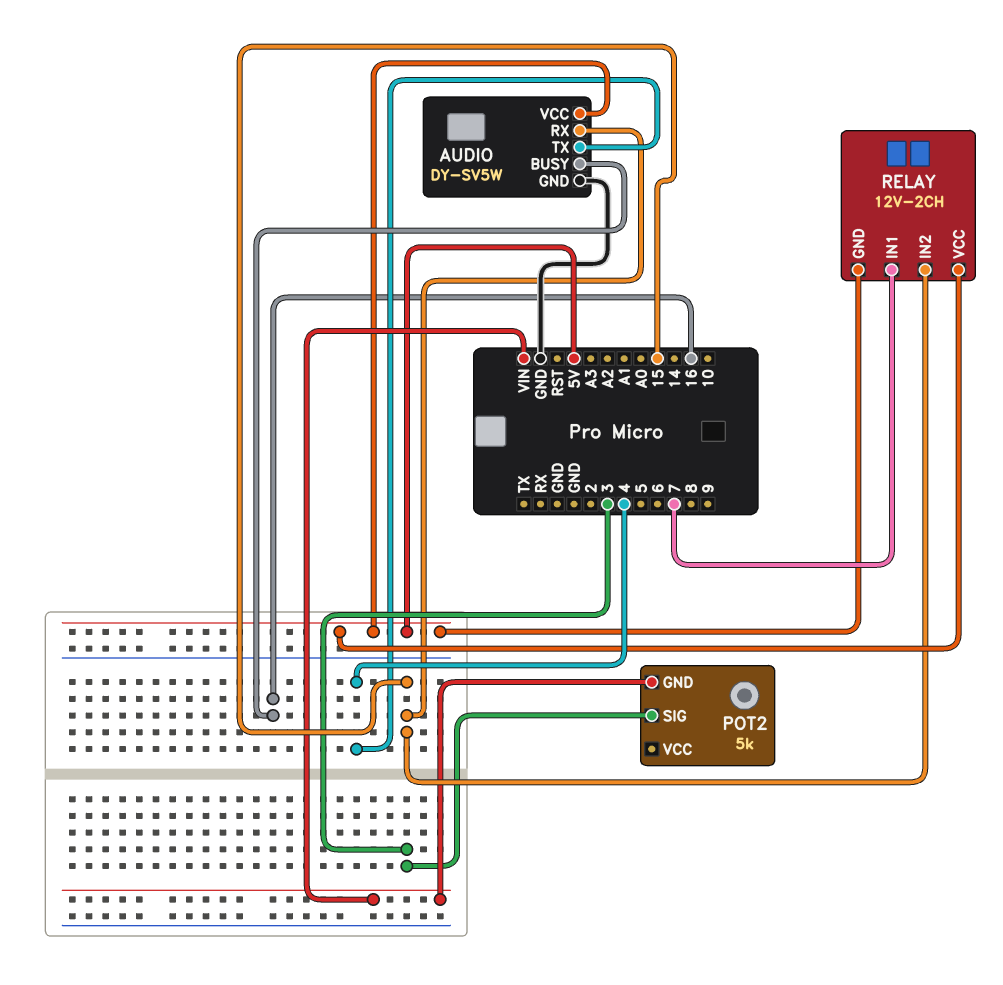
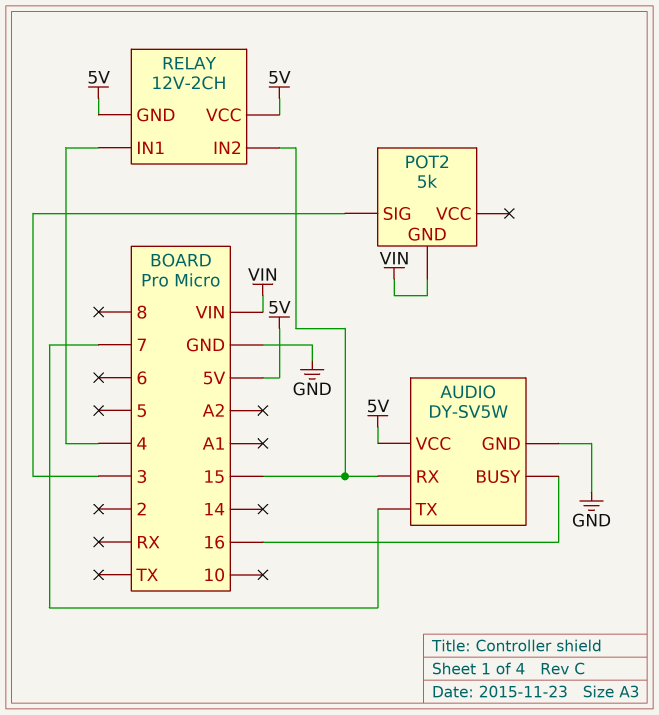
AUDIO pin TX: 4 -> 7
RELAY pin IN1: 7 -> 4

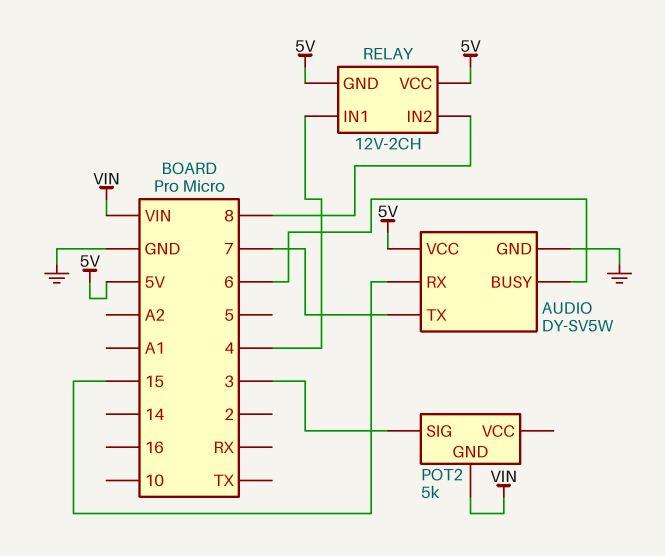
AUDIO pin BUSY: 16 -> 6
RELAY pin IN2: 15 -> 8

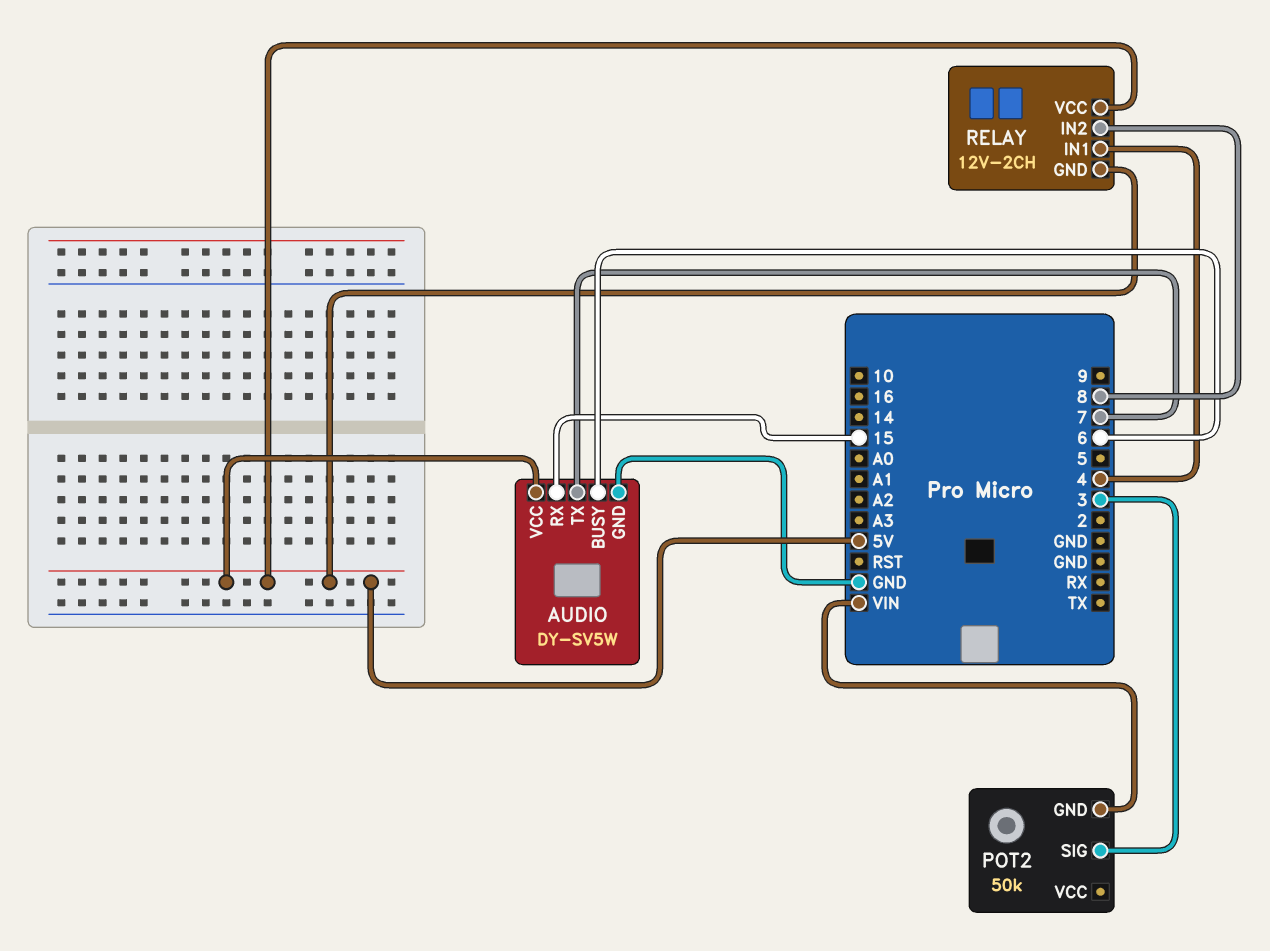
POT2: 5k -> 50k

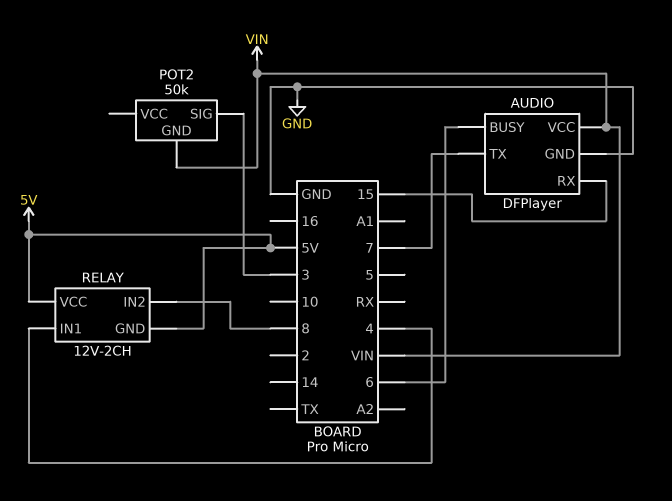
AUDIO: DY-SV5W -> DFPlayer
AUDIO pin VCC: 5V -> VIN

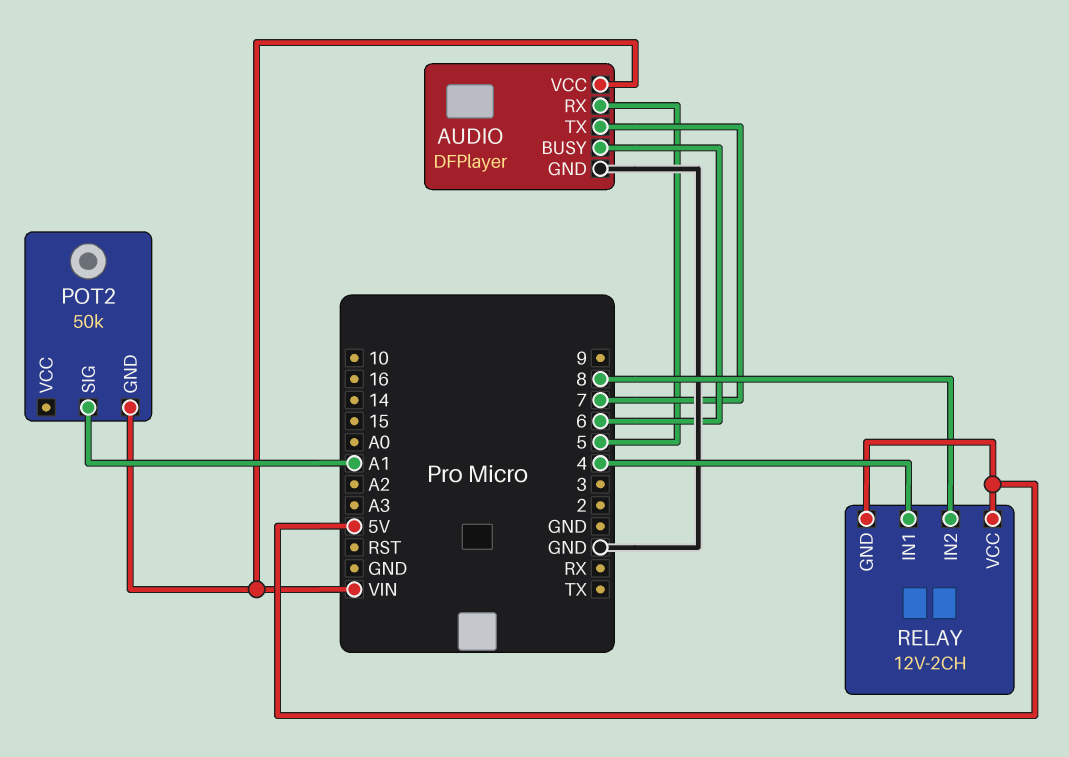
AUDIO pin RX: 15 -> 5
POT2 pin SIG: 3 -> A1

